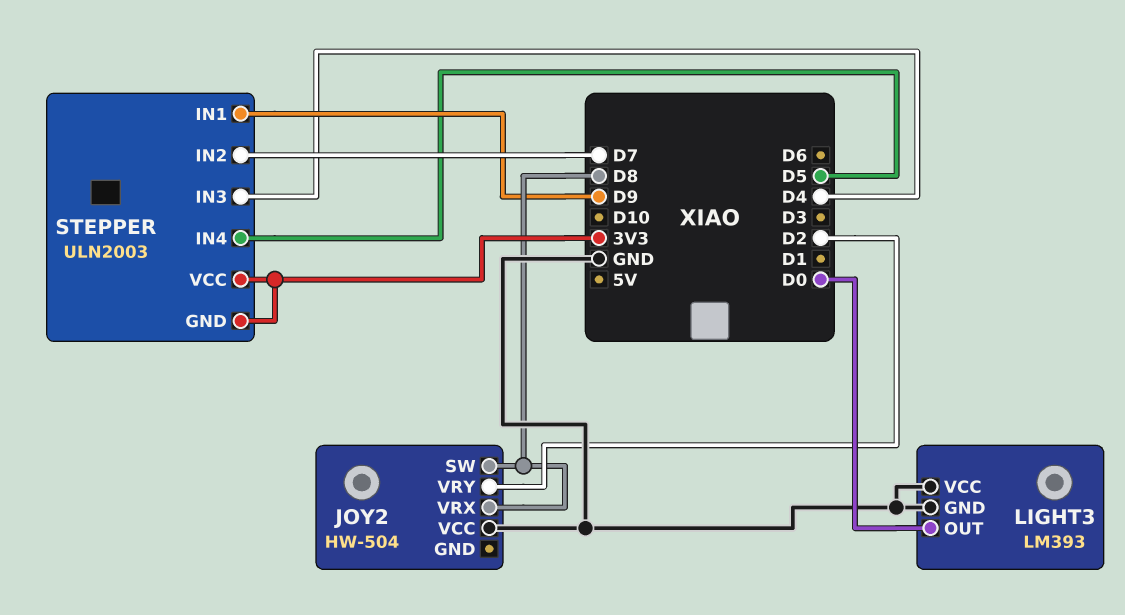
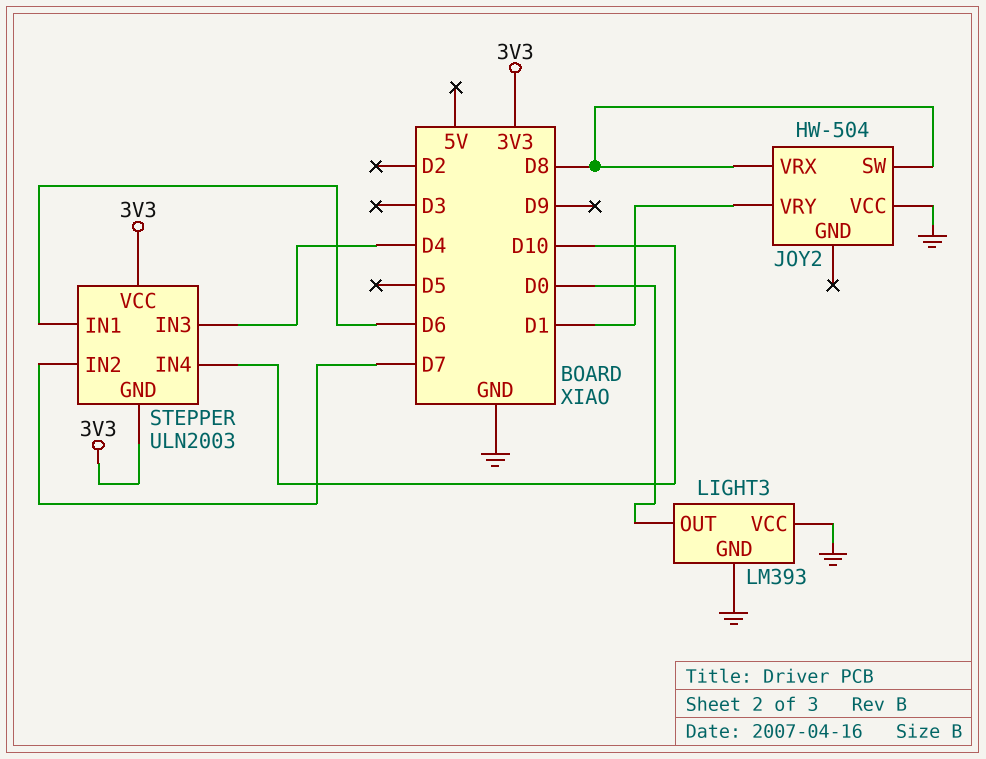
JOY2 pin VRY: D2 -> D1
STEPPER pin IN1: D9 -> D6
STEPPER pin IN4: D5 -> D10

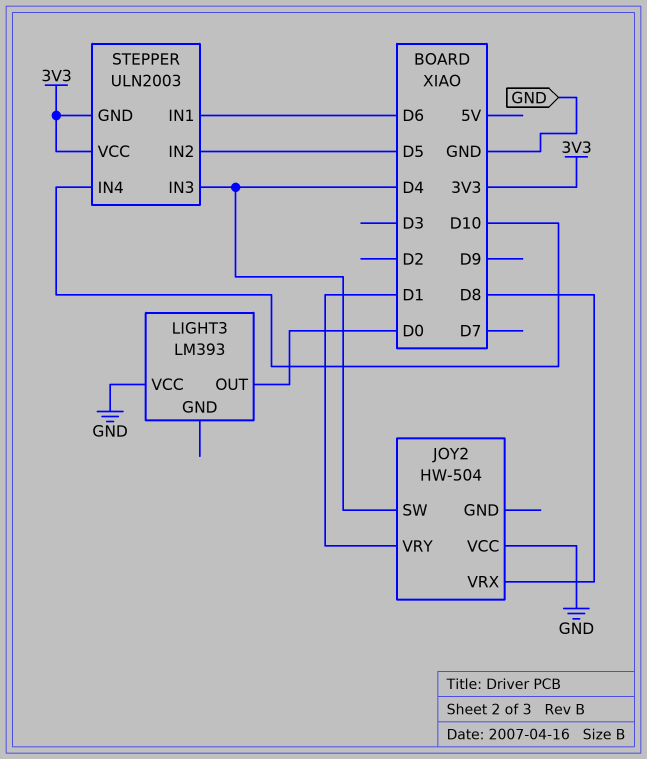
JOY2 pin SW: D8 -> D4
LIGHT3 pin GND: GND -> none
STEPPER pin IN2: D7 -> D5

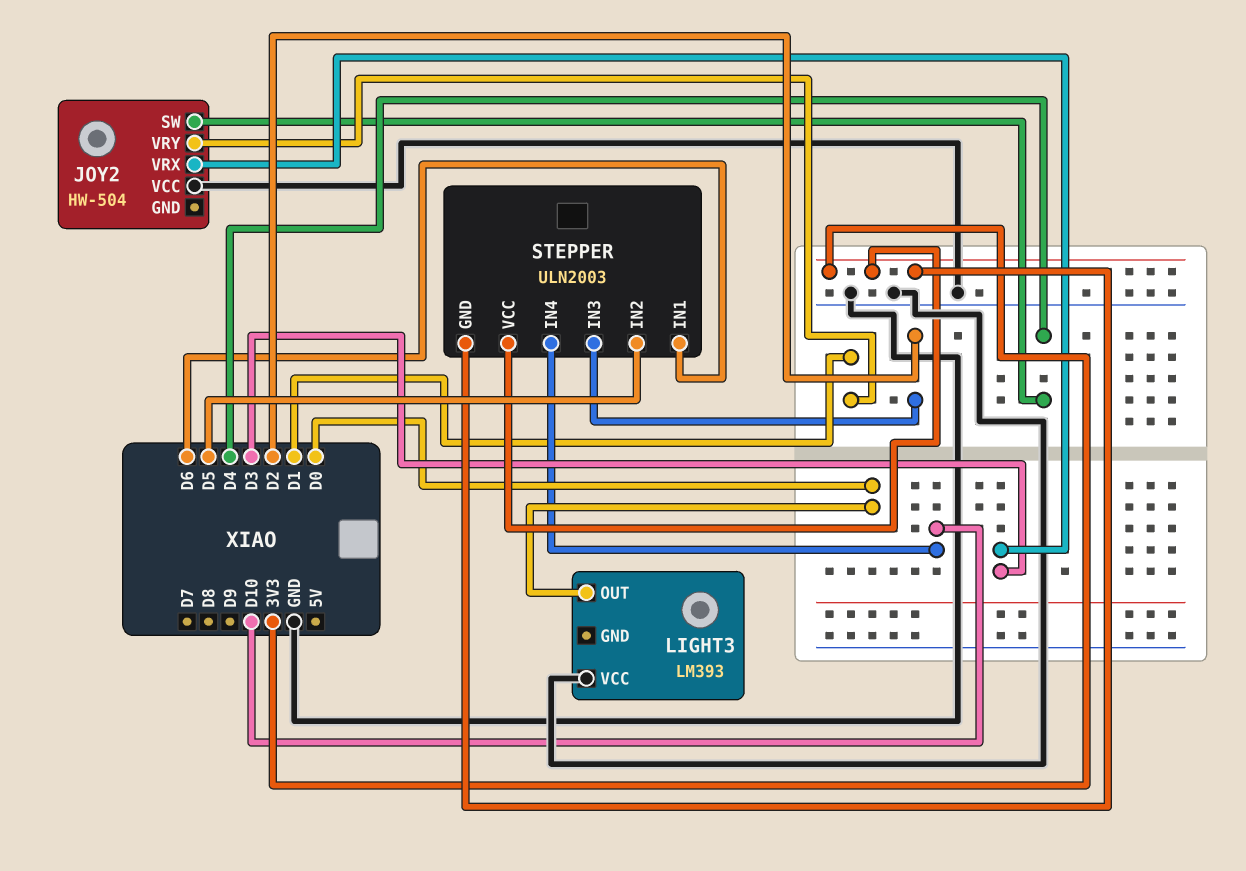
JOY2 pin VRX: D8 -> D3
STEPPER pin IN3: D4 -> D2

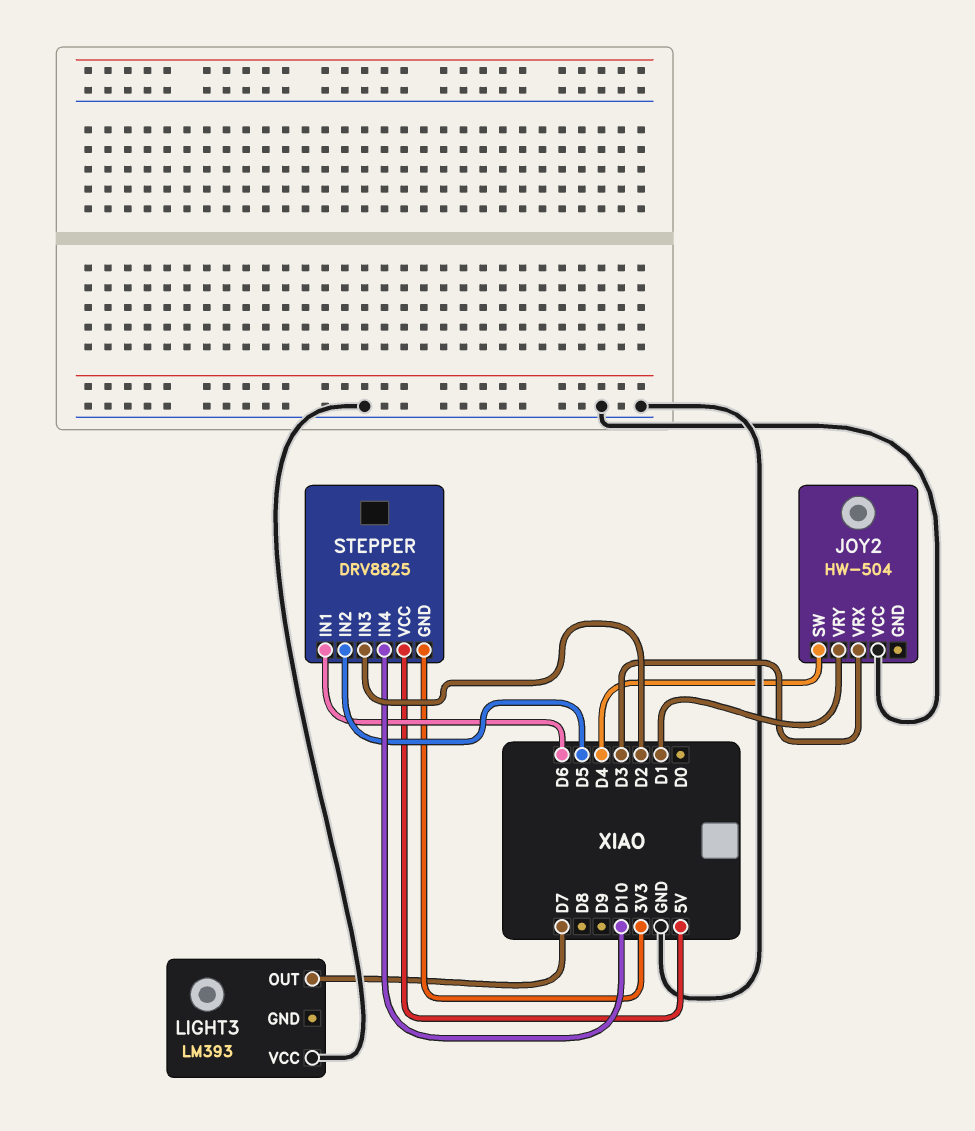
LIGHT3 pin OUT: D0 -> D7
STEPPER: ULN2003 -> DRV8825
STEPPER pin VCC: 3V3 -> 5V

